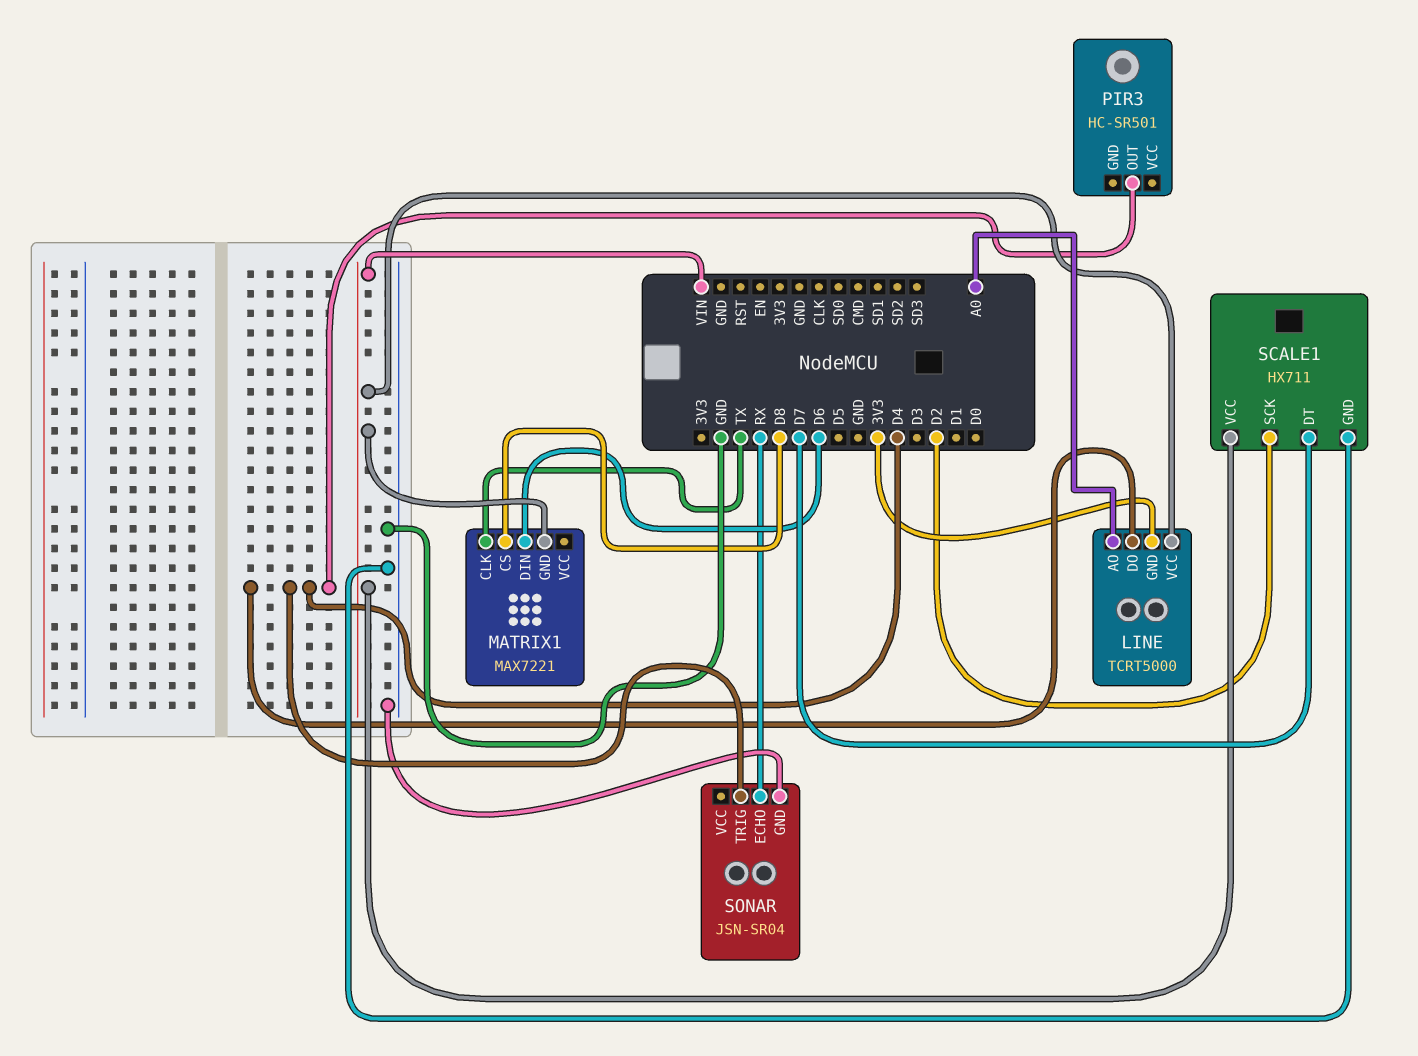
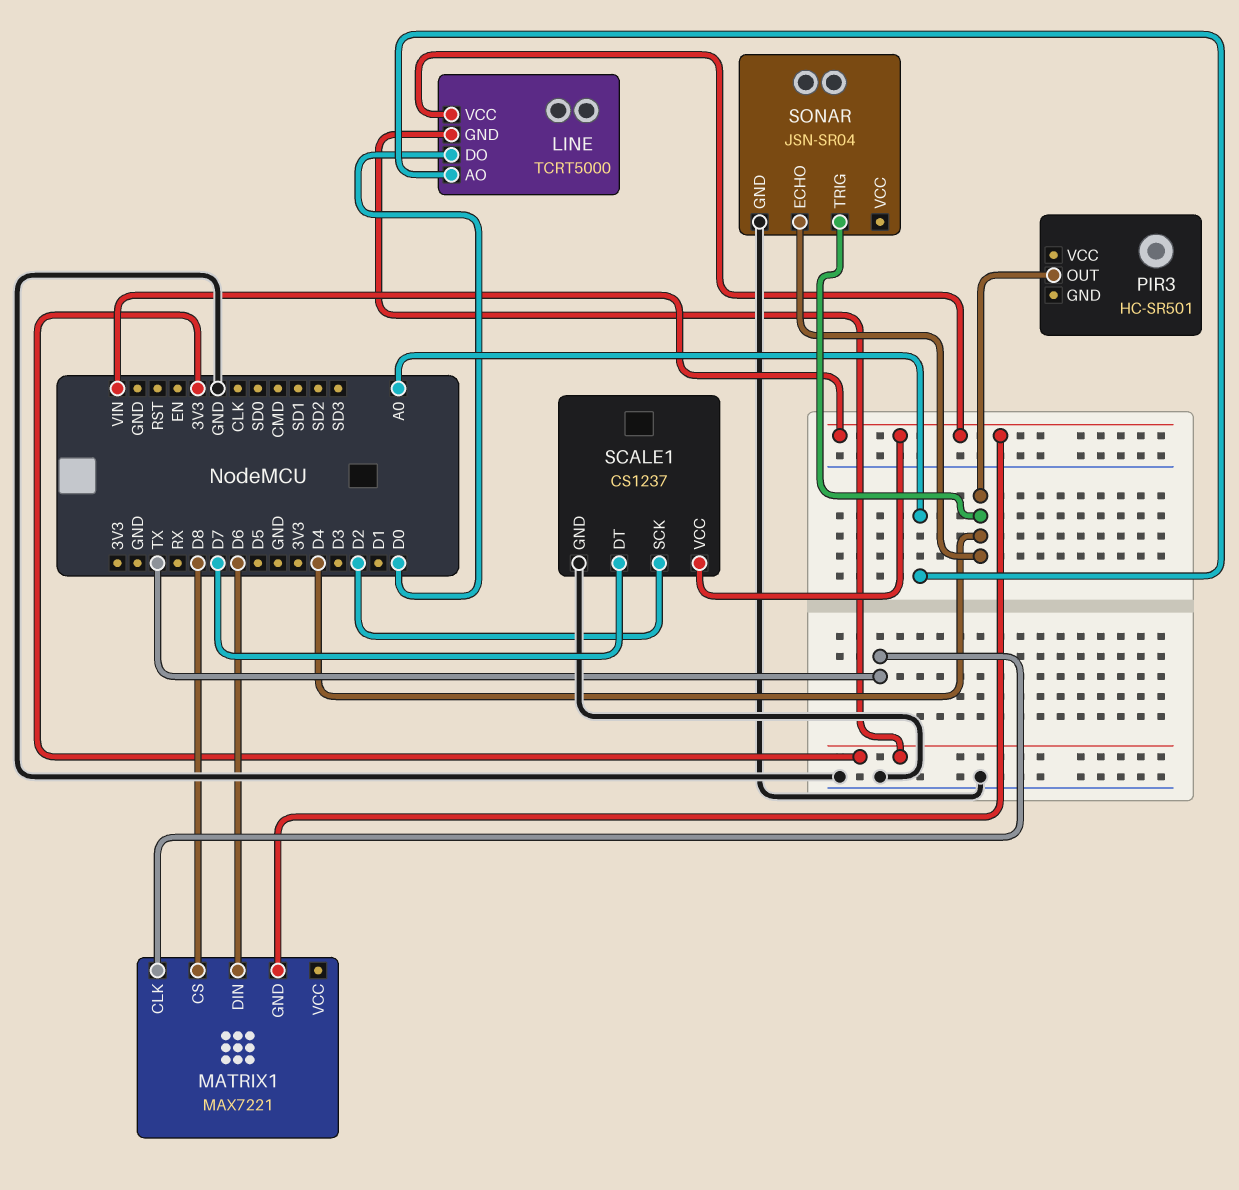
LINE pin DO: D4 -> D0
SCALE1: HX711 -> CS1237
SONAR pin ECHO: RX -> D4

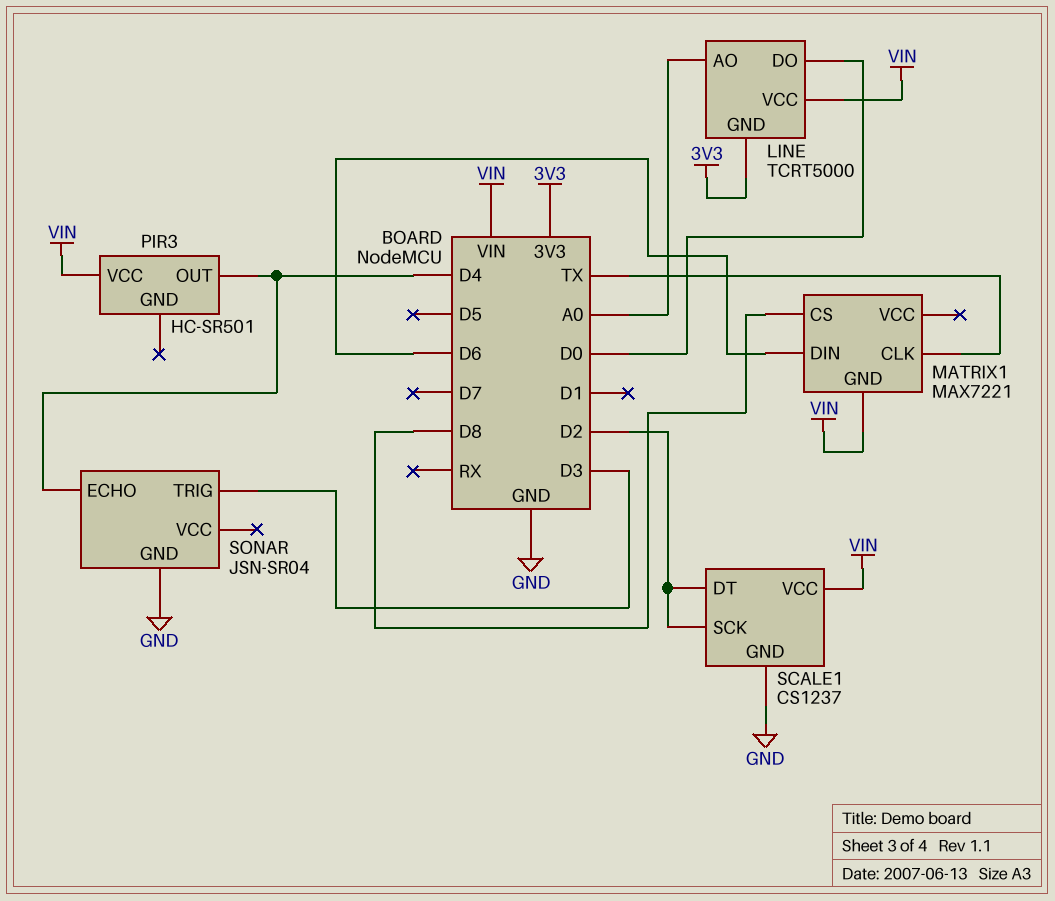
PIR3 pin VCC: none -> VIN
SCALE1 pin DT: D7 -> D2
SONAR pin TRIG: D4 -> D3

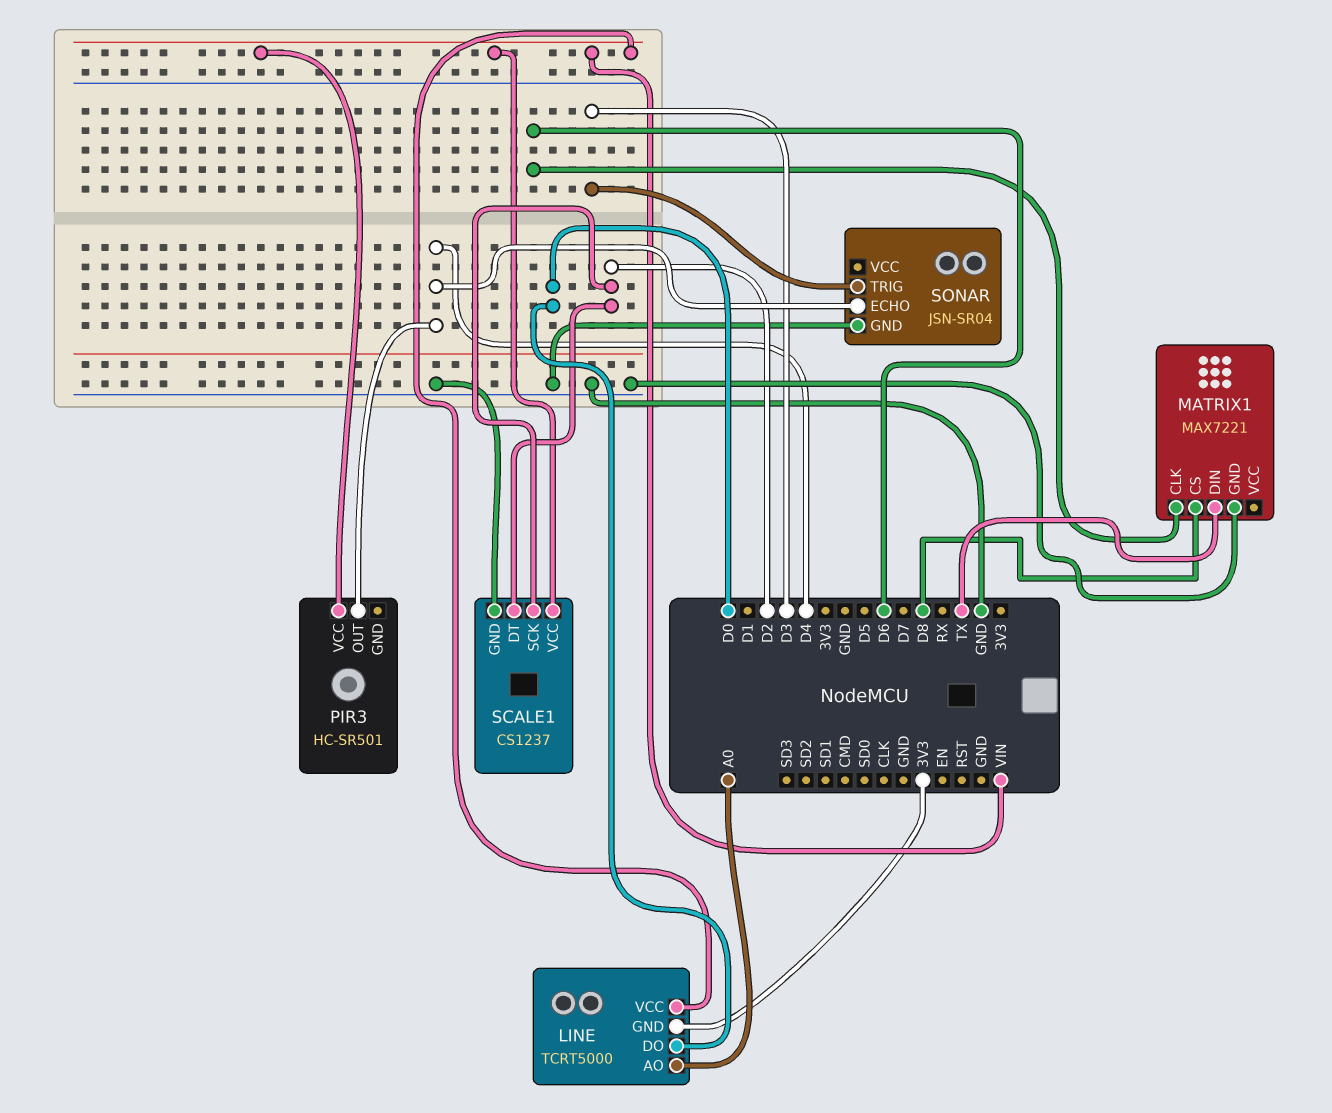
MATRIX1 pin CLK: TX -> D6
MATRIX1 pin DIN: D6 -> TX
MATRIX1 pin GND: VIN -> GND

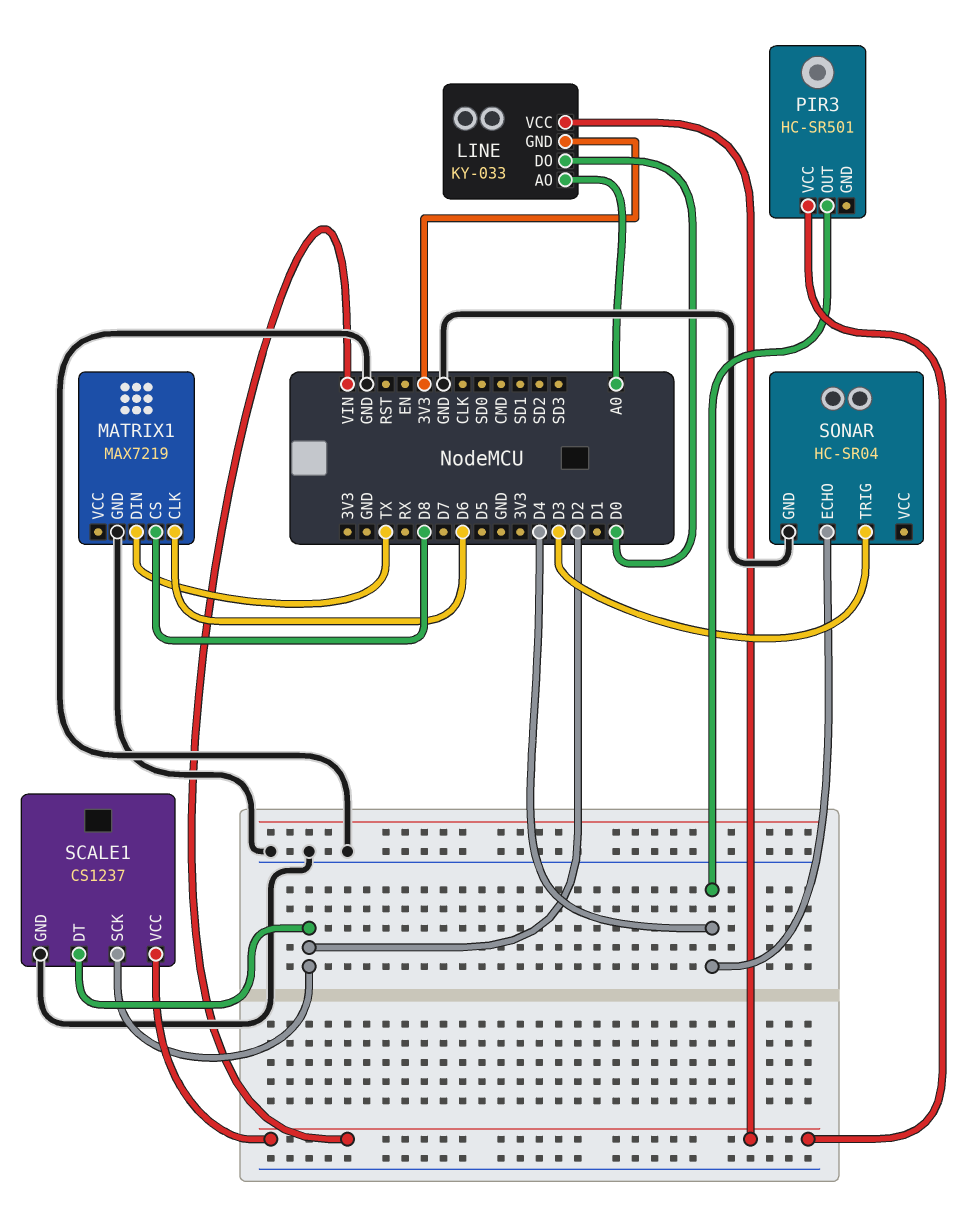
LINE: TCRT5000 -> KY-033
MATRIX1: MAX7221 -> MAX7219
SONAR: JSN-SR04 -> HC-SR04

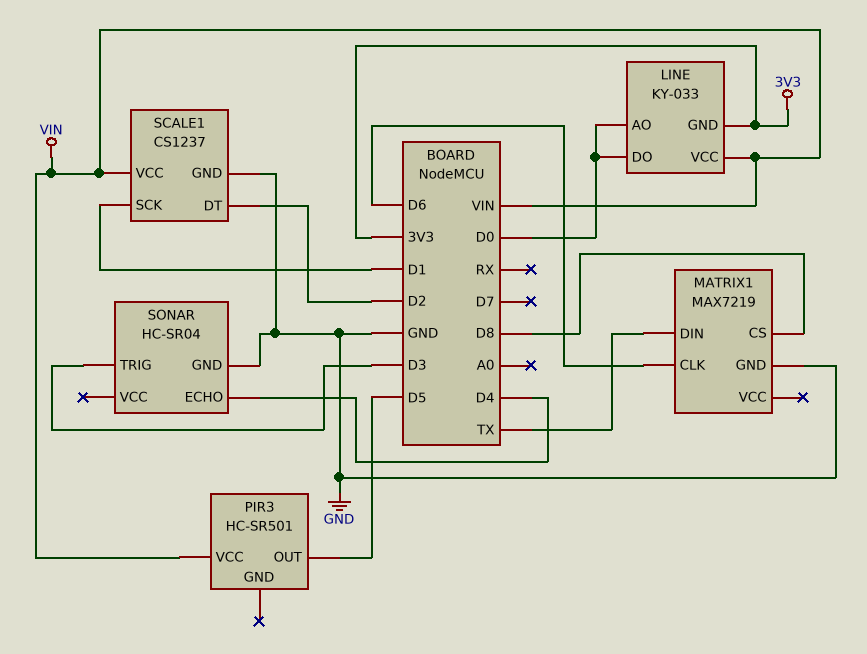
LINE pin AO: A0 -> D0
PIR3 pin OUT: D4 -> D5
SCALE1 pin SCK: D2 -> D1

